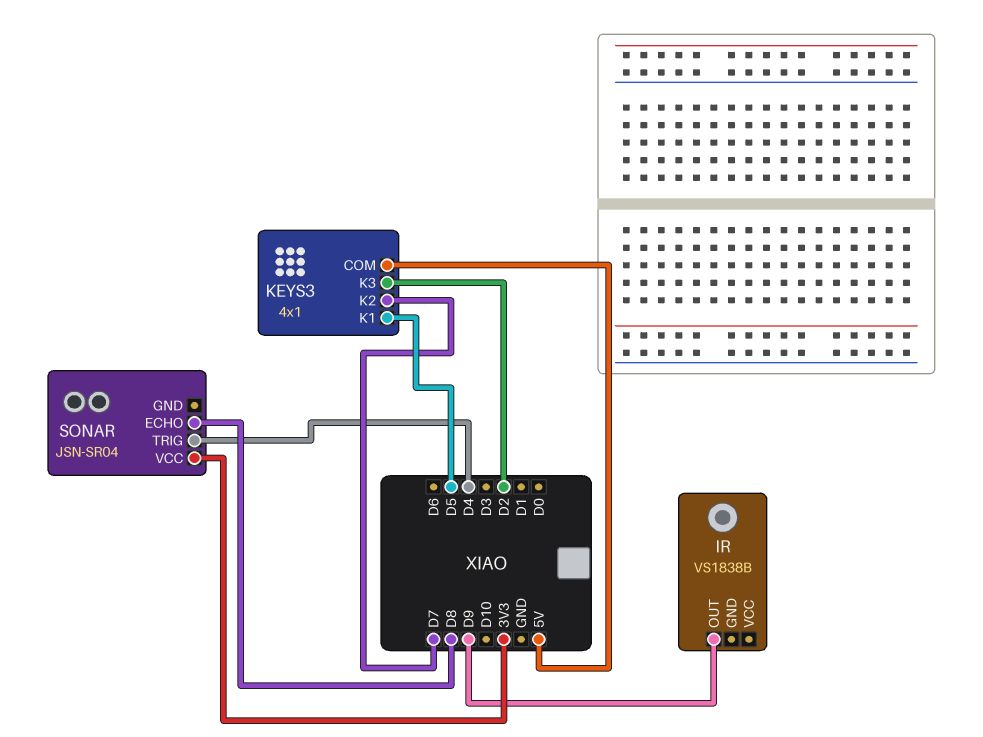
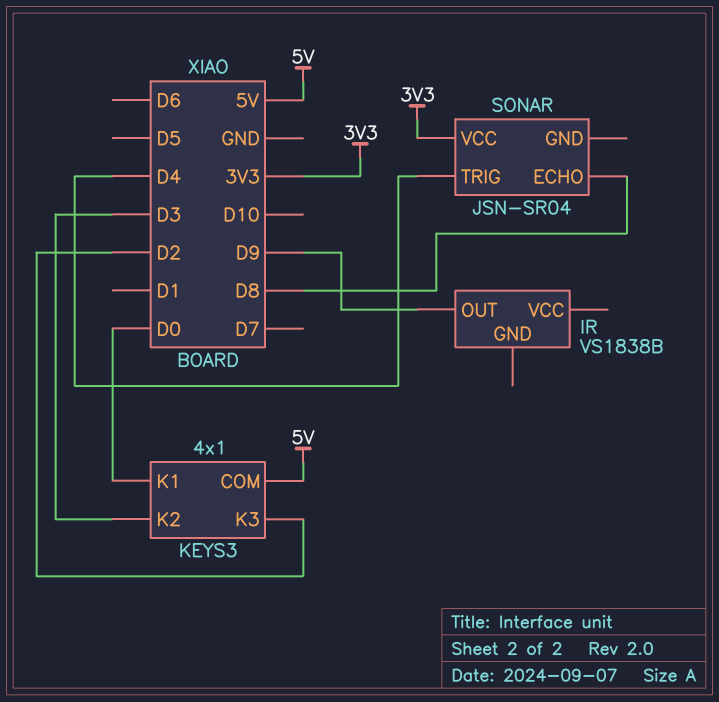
KEYS3 pin K1: D5 -> D0
KEYS3 pin K2: D7 -> D3

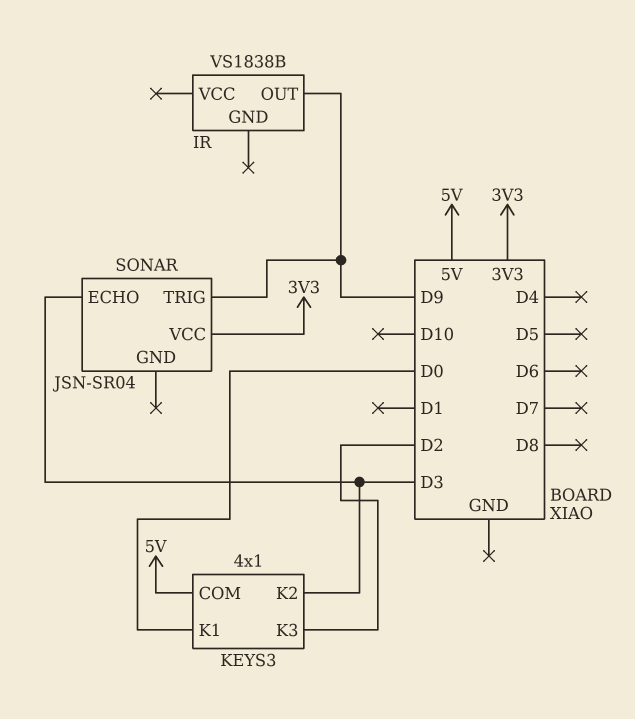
SONAR pin ECHO: D8 -> D3
SONAR pin TRIG: D4 -> D9

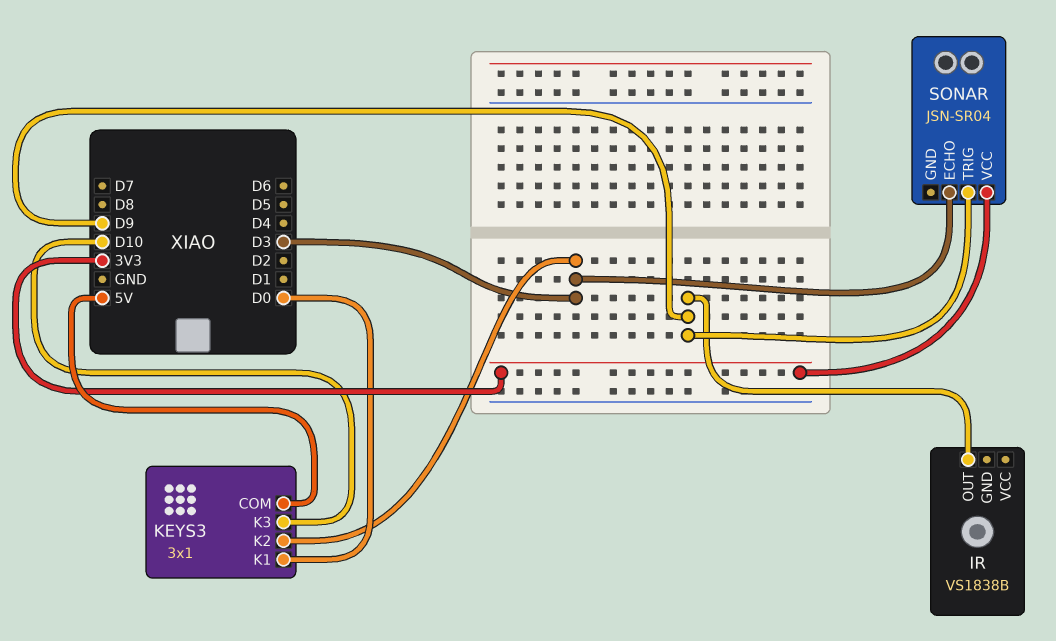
KEYS3: 4x1 -> 3x1
KEYS3 pin K3: D2 -> D10

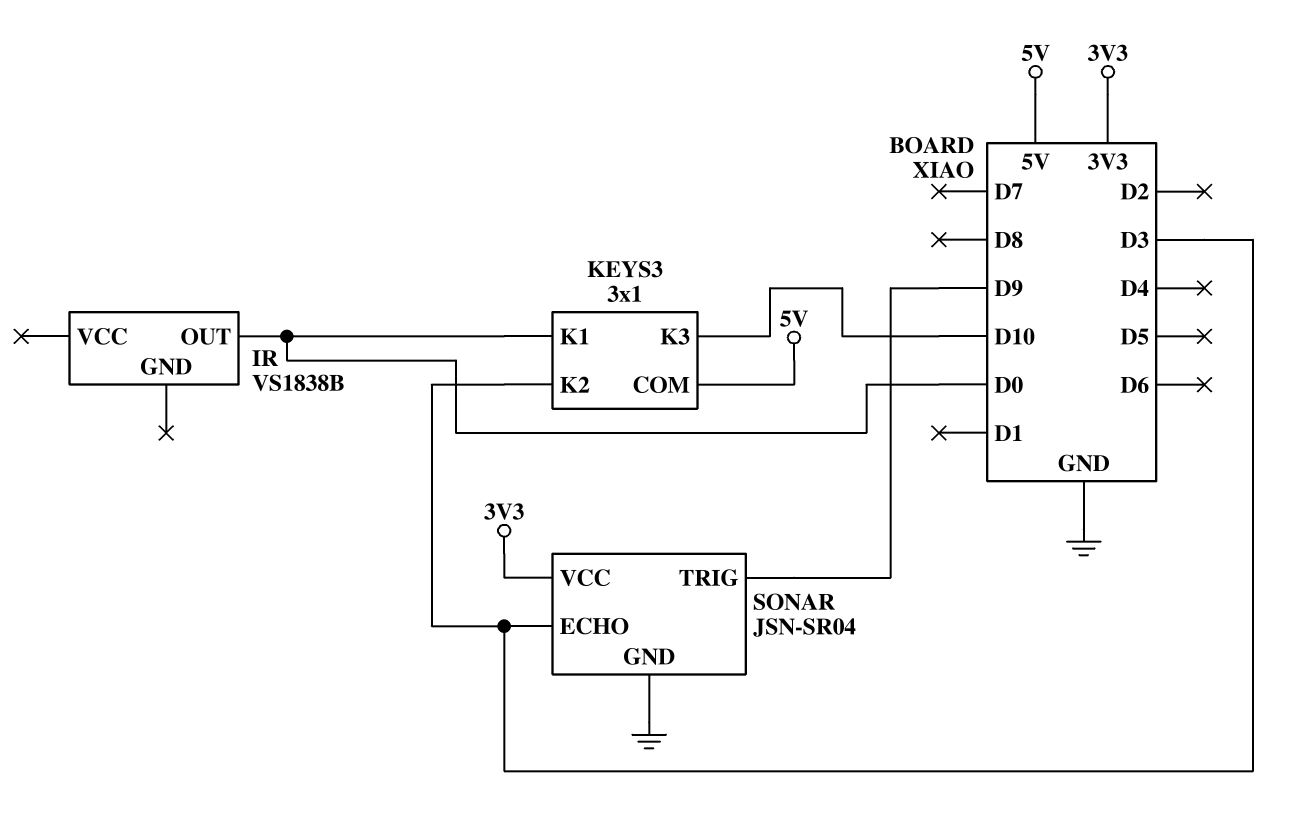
IR pin OUT: D9 -> D0
SONAR pin GND: none -> GND

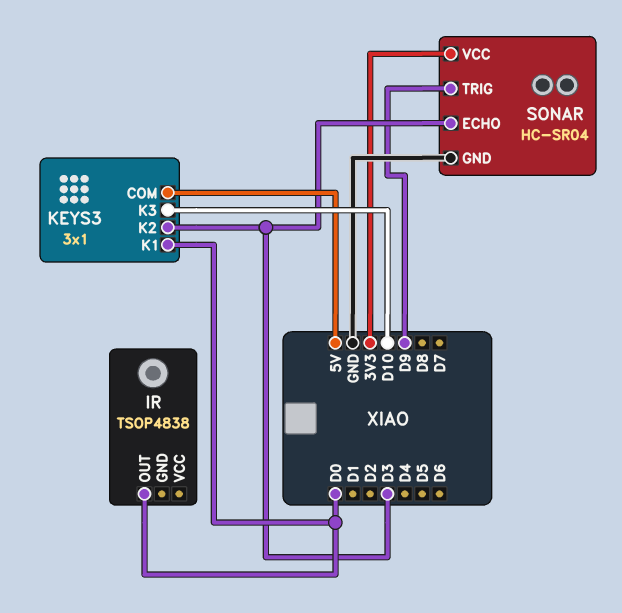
IR: VS1838B -> TSOP4838
SONAR: JSN-SR04 -> HC-SR04

